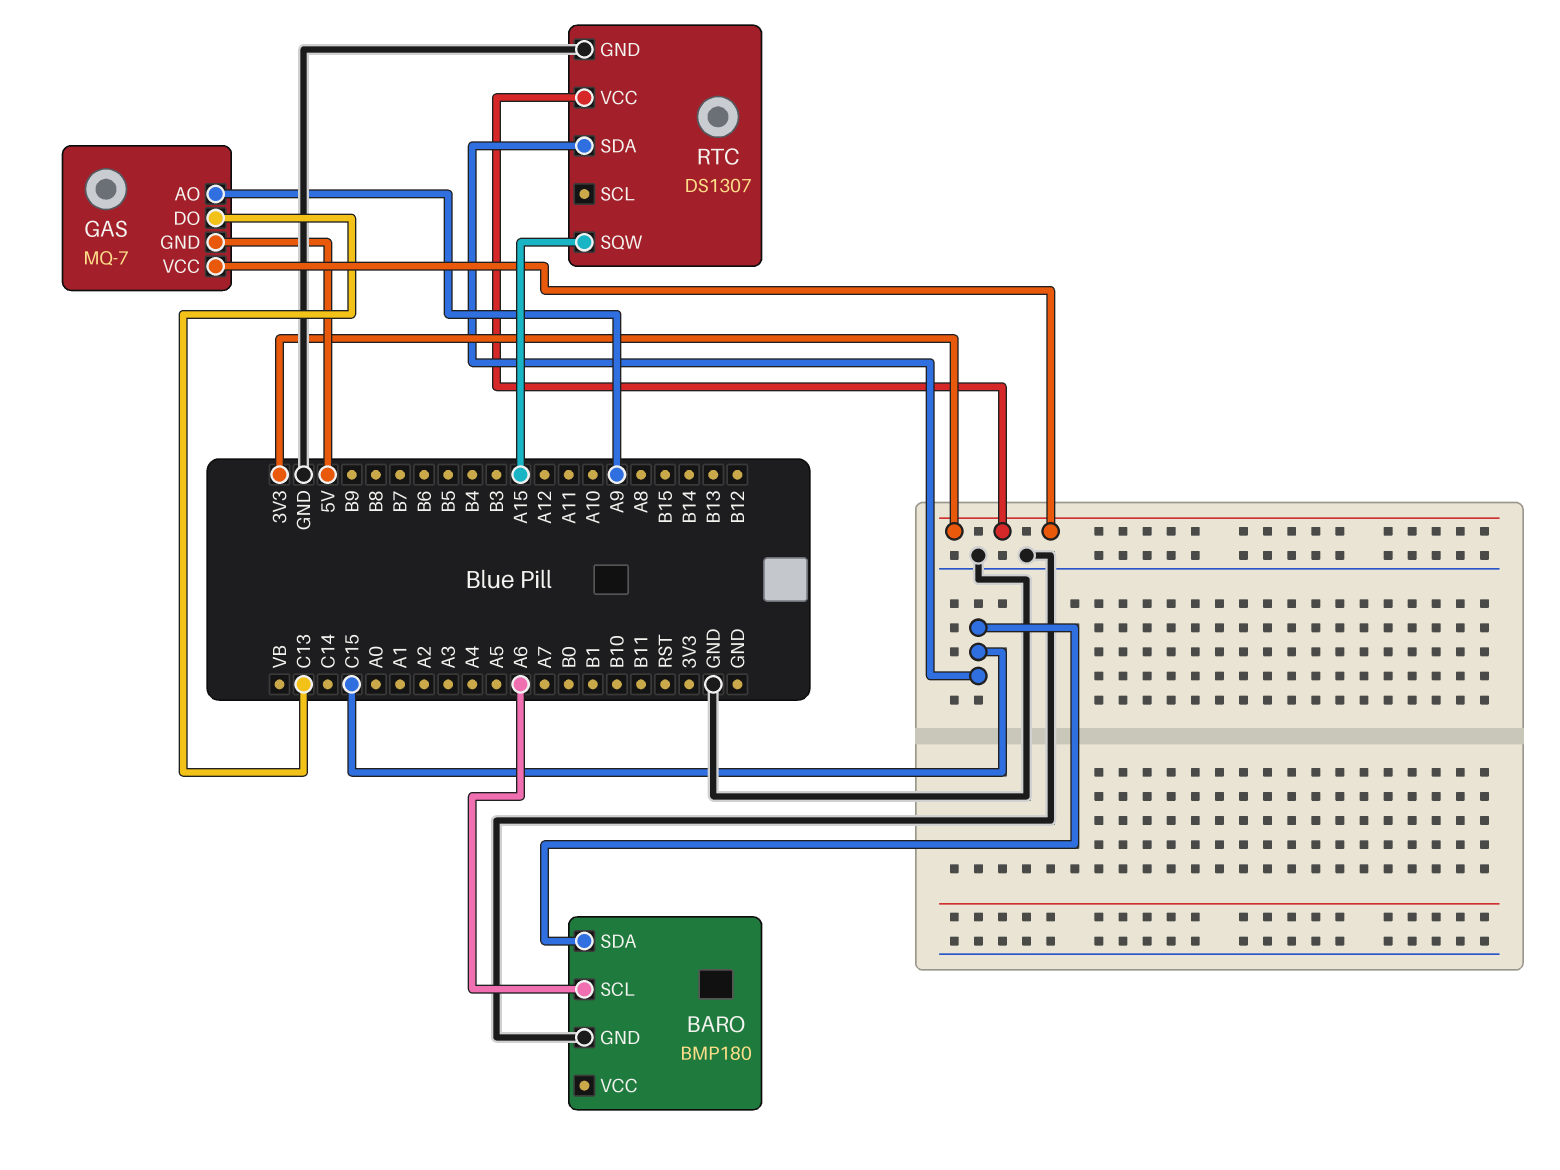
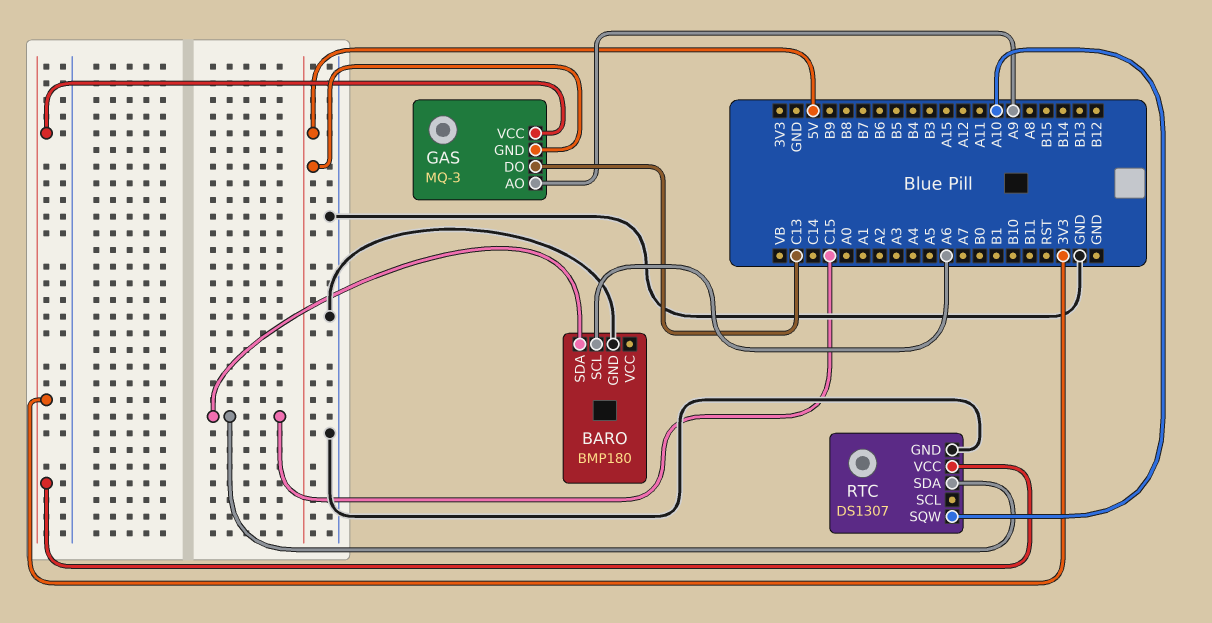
GAS: MQ-7 -> MQ-3
RTC pin SQW: A15 -> A10

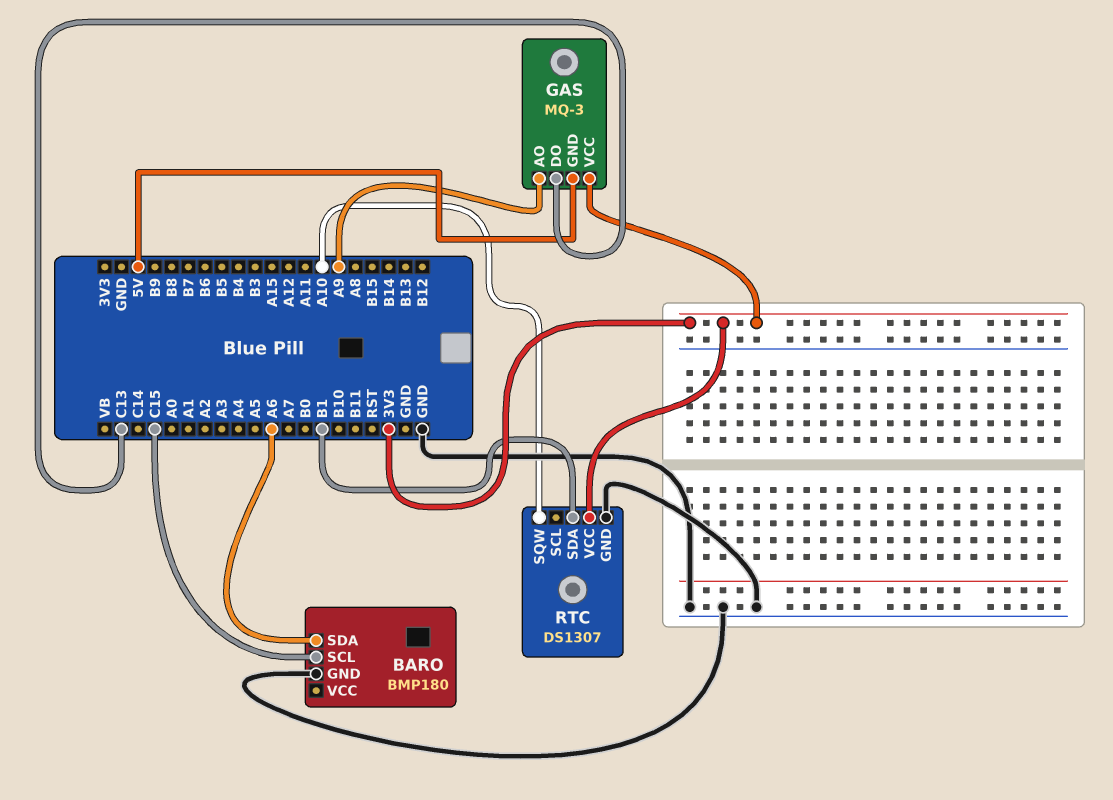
BARO pin SCL: A6 -> C15
BARO pin SDA: C15 -> A6
RTC pin SDA: C15 -> B1

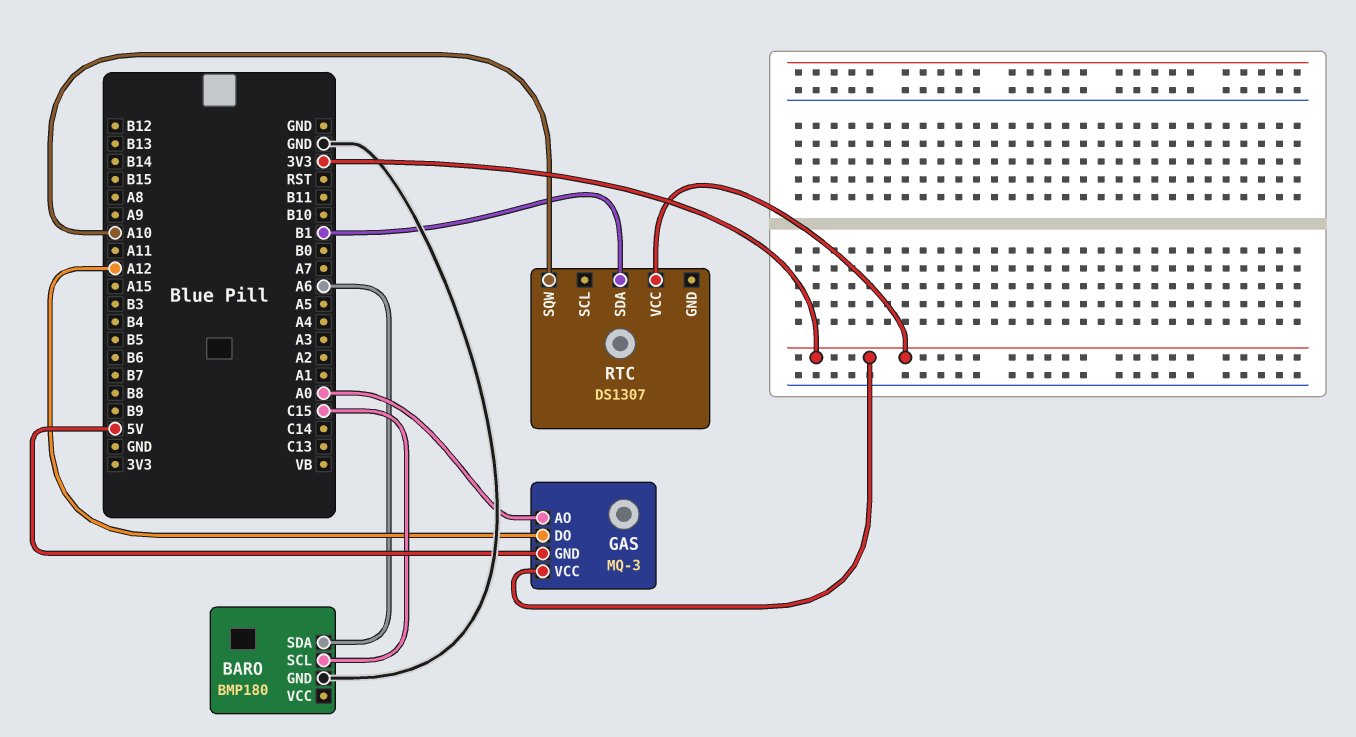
GAS pin AO: A9 -> A0
GAS pin DO: C13 -> A12
RTC pin GND: GND -> none

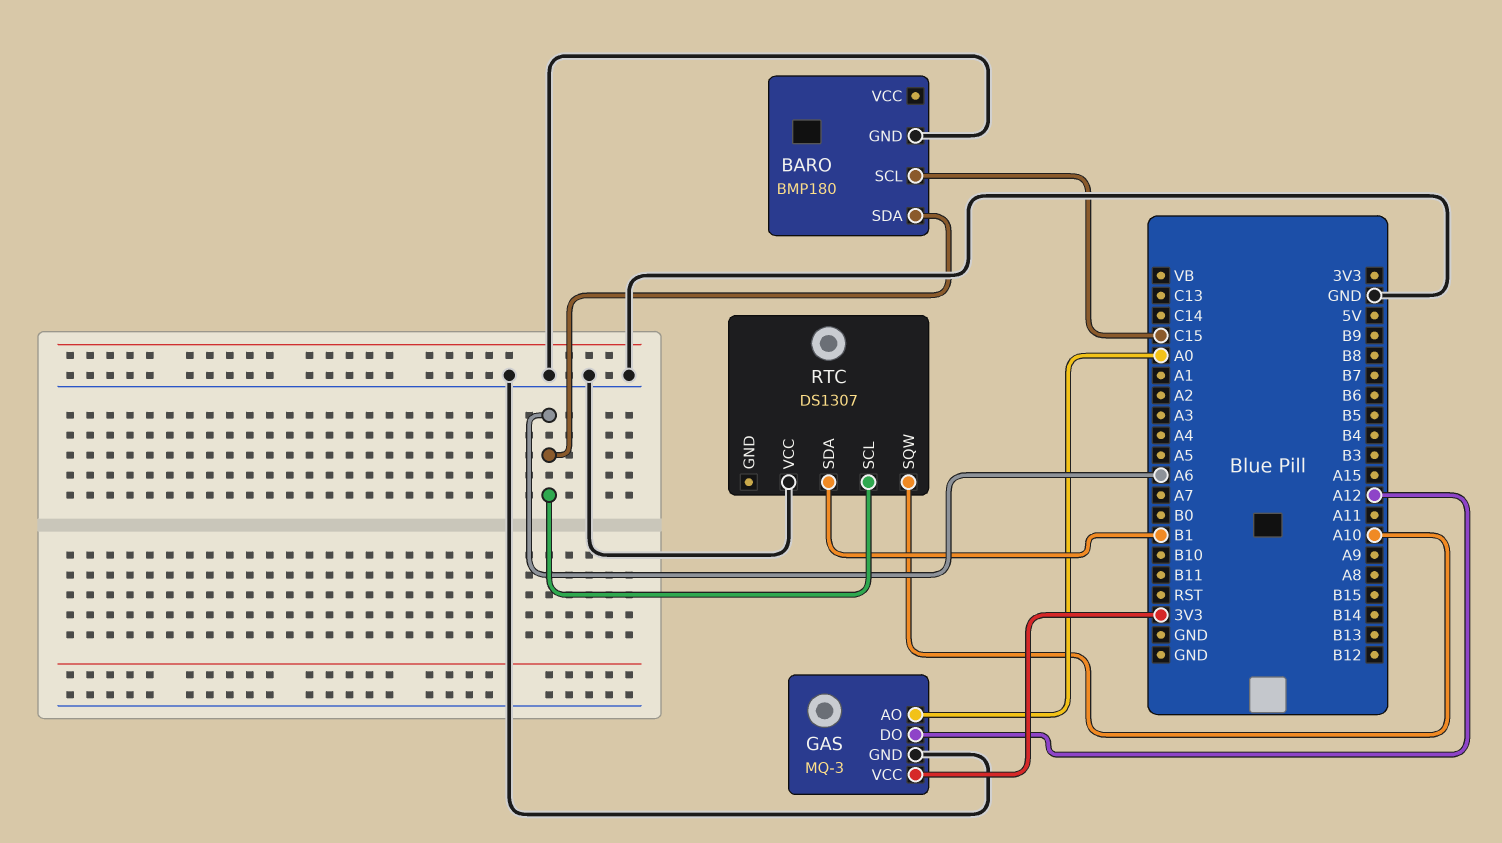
GAS pin GND: 5V -> GND
RTC pin SCL: none -> A6
RTC pin VCC: 3V3 -> GND

